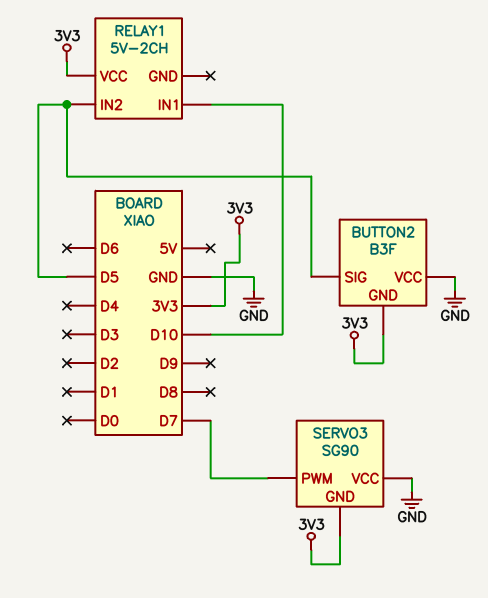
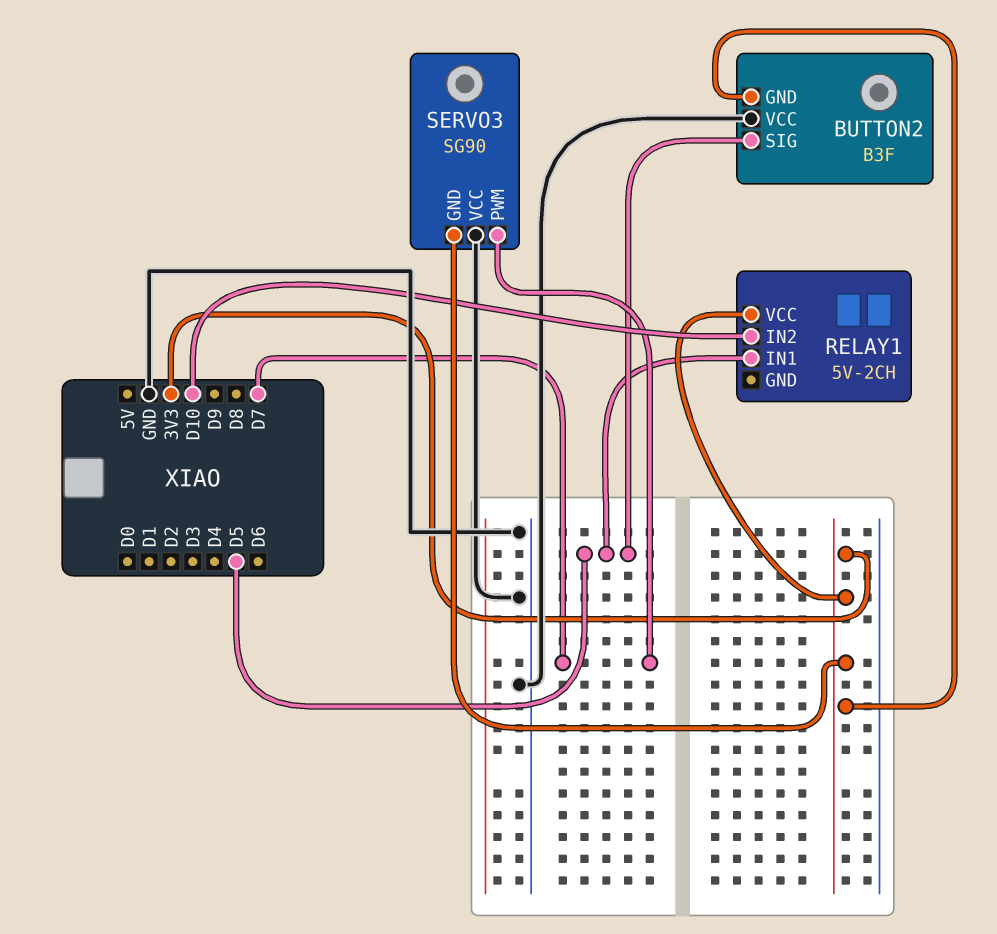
RELAY1 pin IN1: D10 -> D5
RELAY1 pin IN2: D5 -> D10

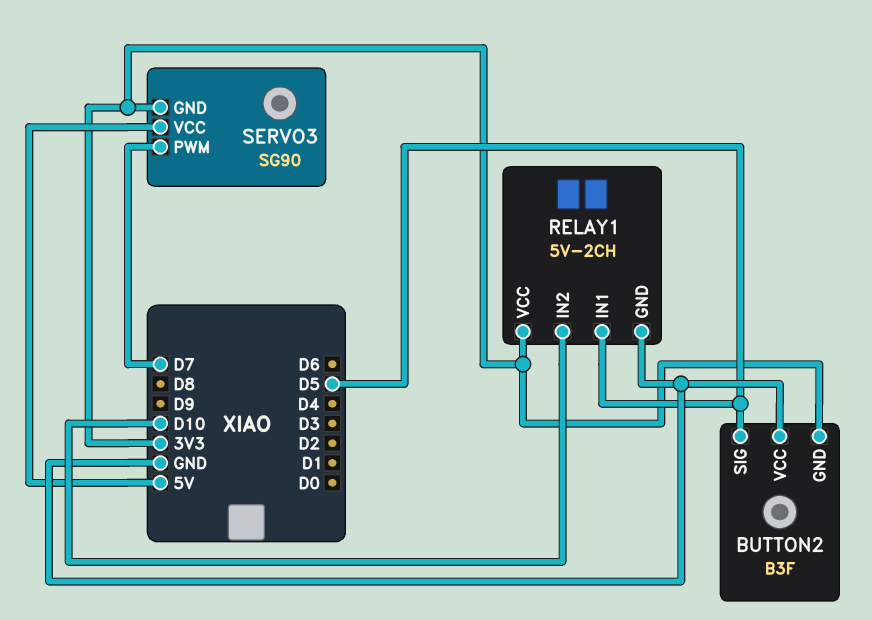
RELAY1 pin GND: none -> GND
SERVO3 pin VCC: GND -> 5V

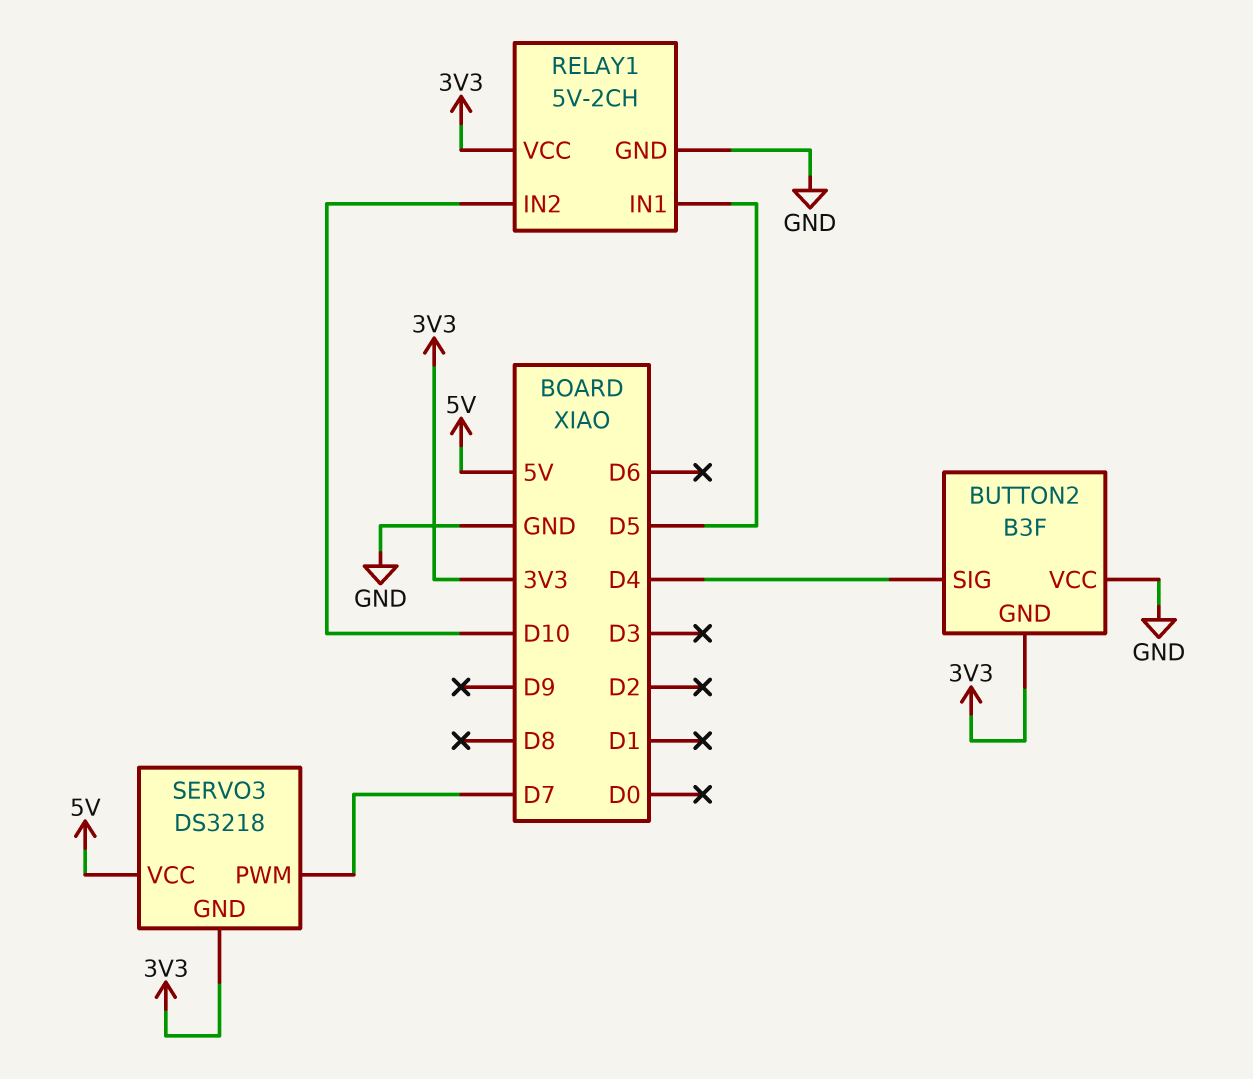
BUTTON2 pin SIG: D5 -> D4
SERVO3: SG90 -> DS3218

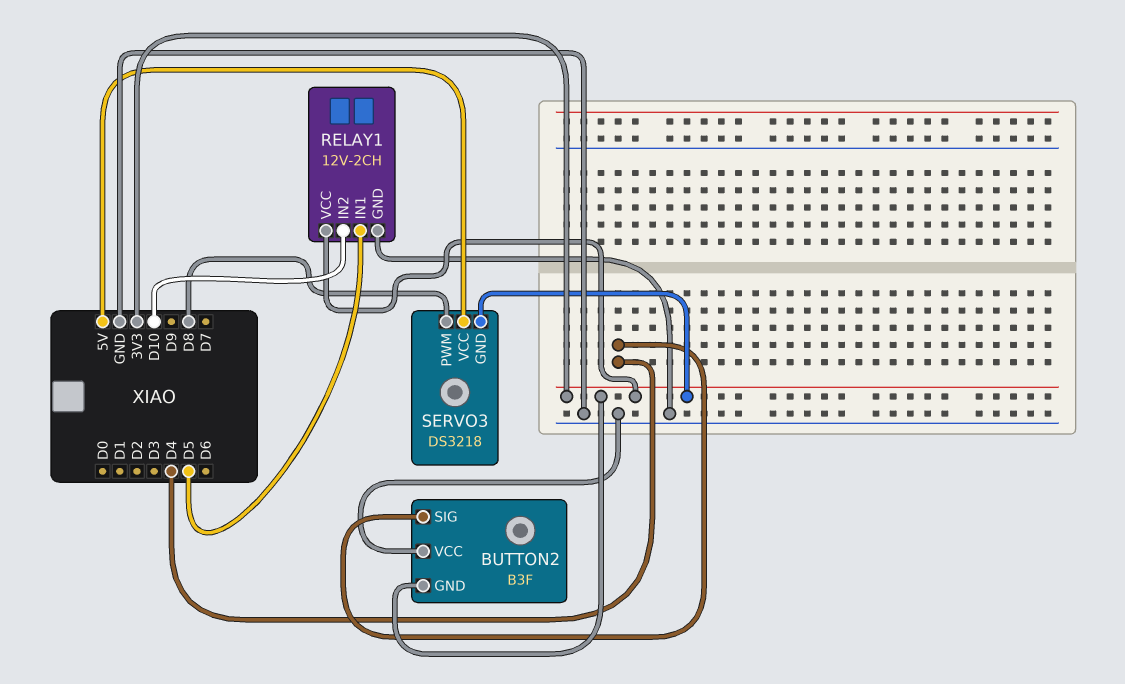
RELAY1: 5V-2CH -> 12V-2CH
SERVO3 pin PWM: D7 -> D8

